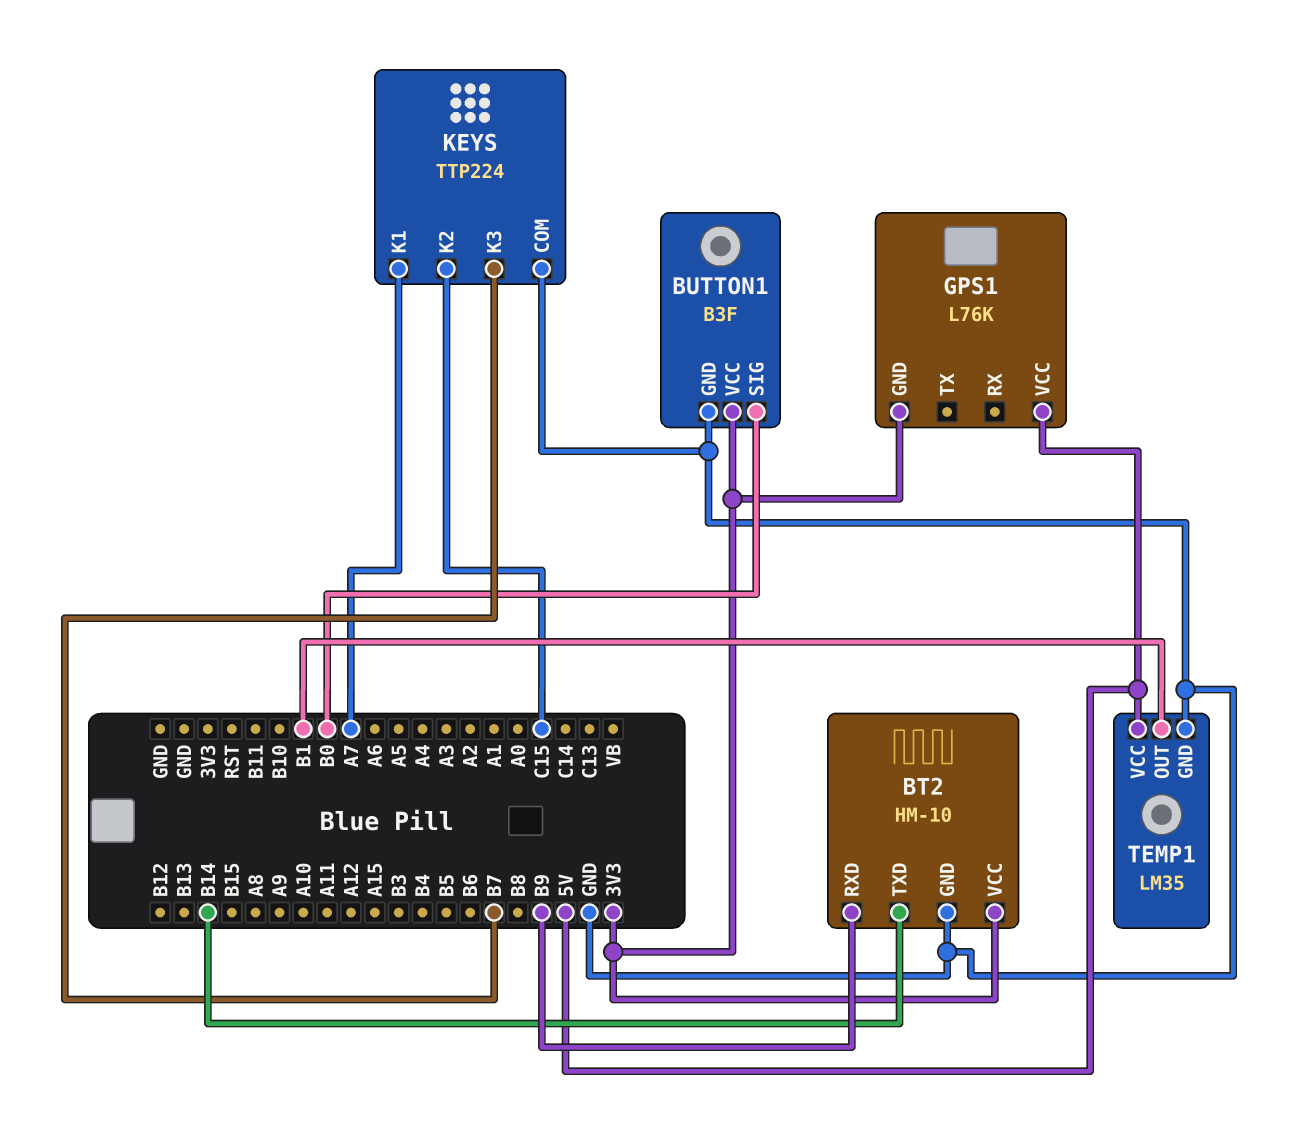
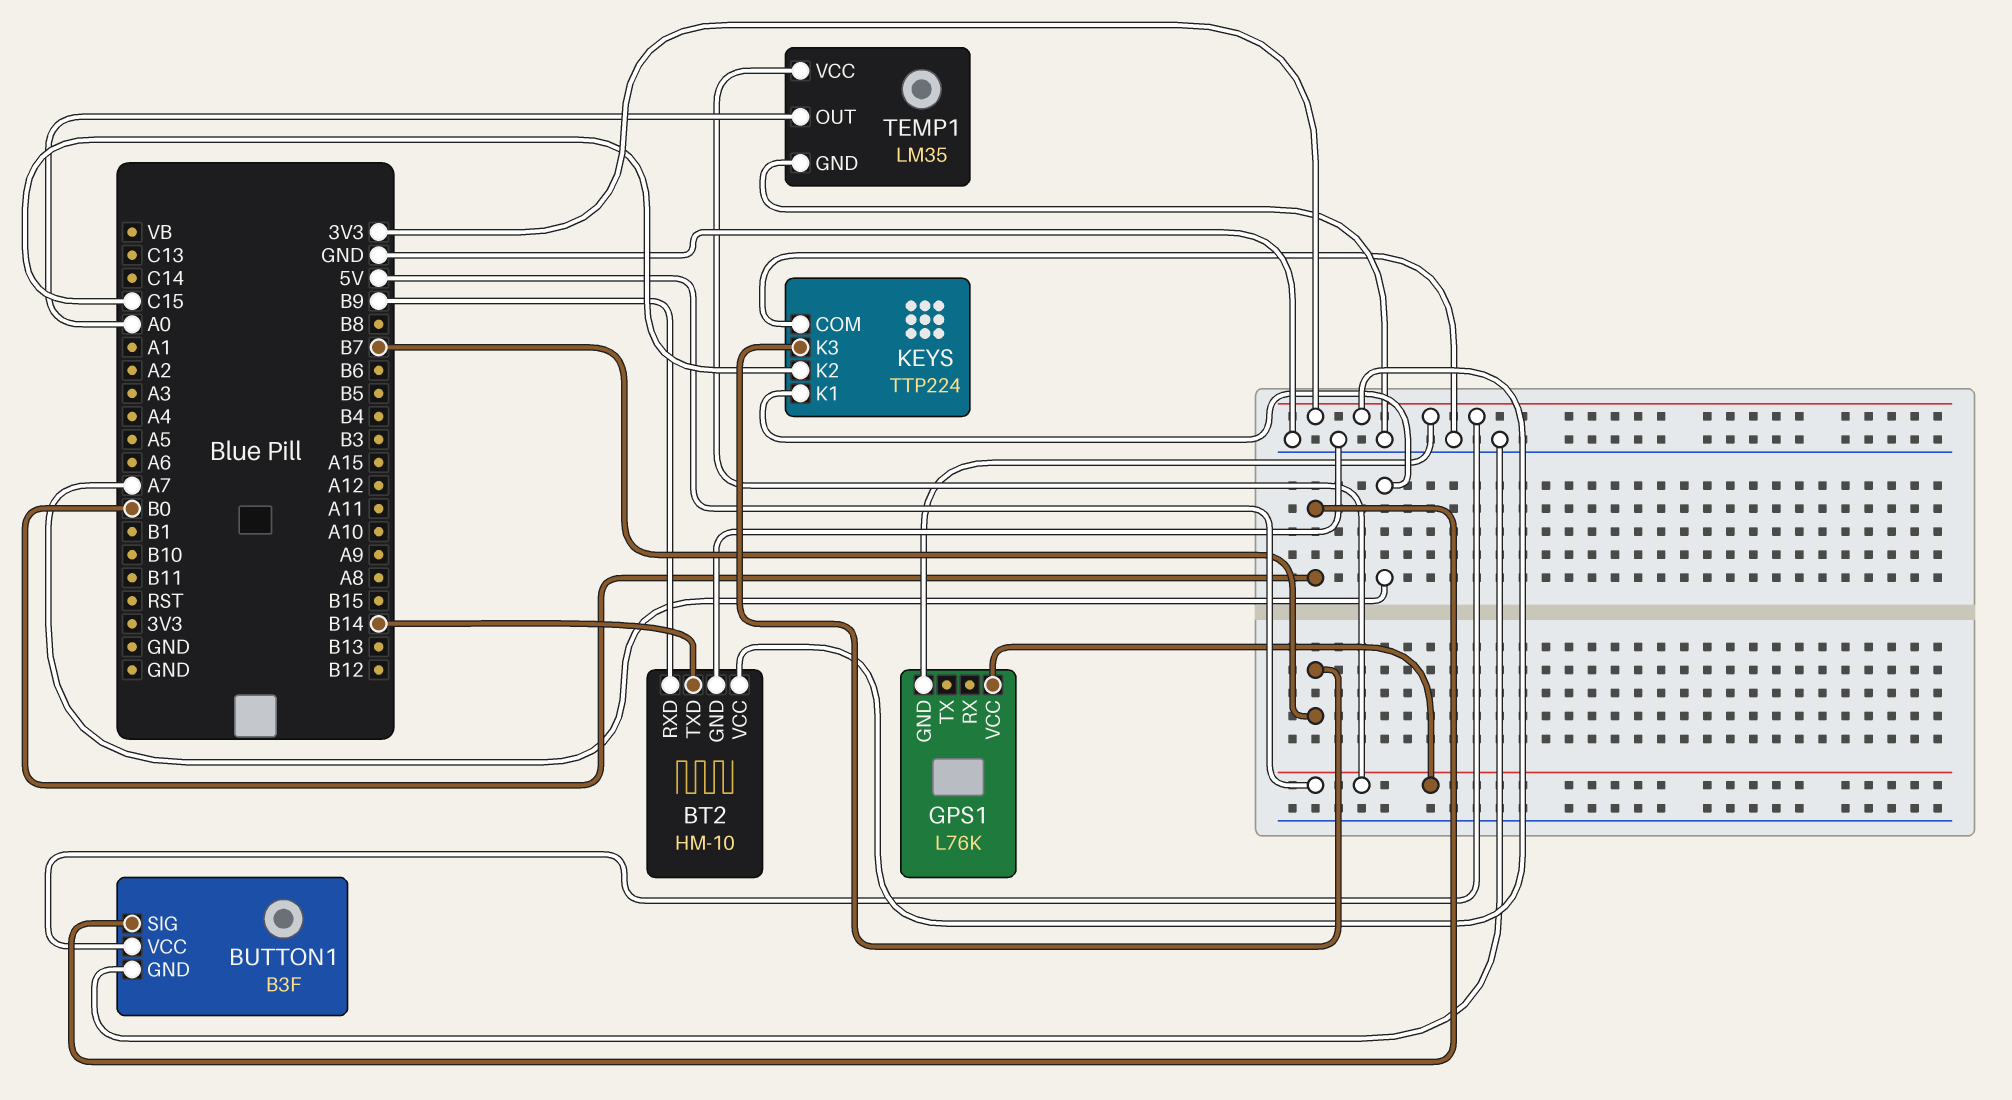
TEMP1 pin OUT: B1 -> A0

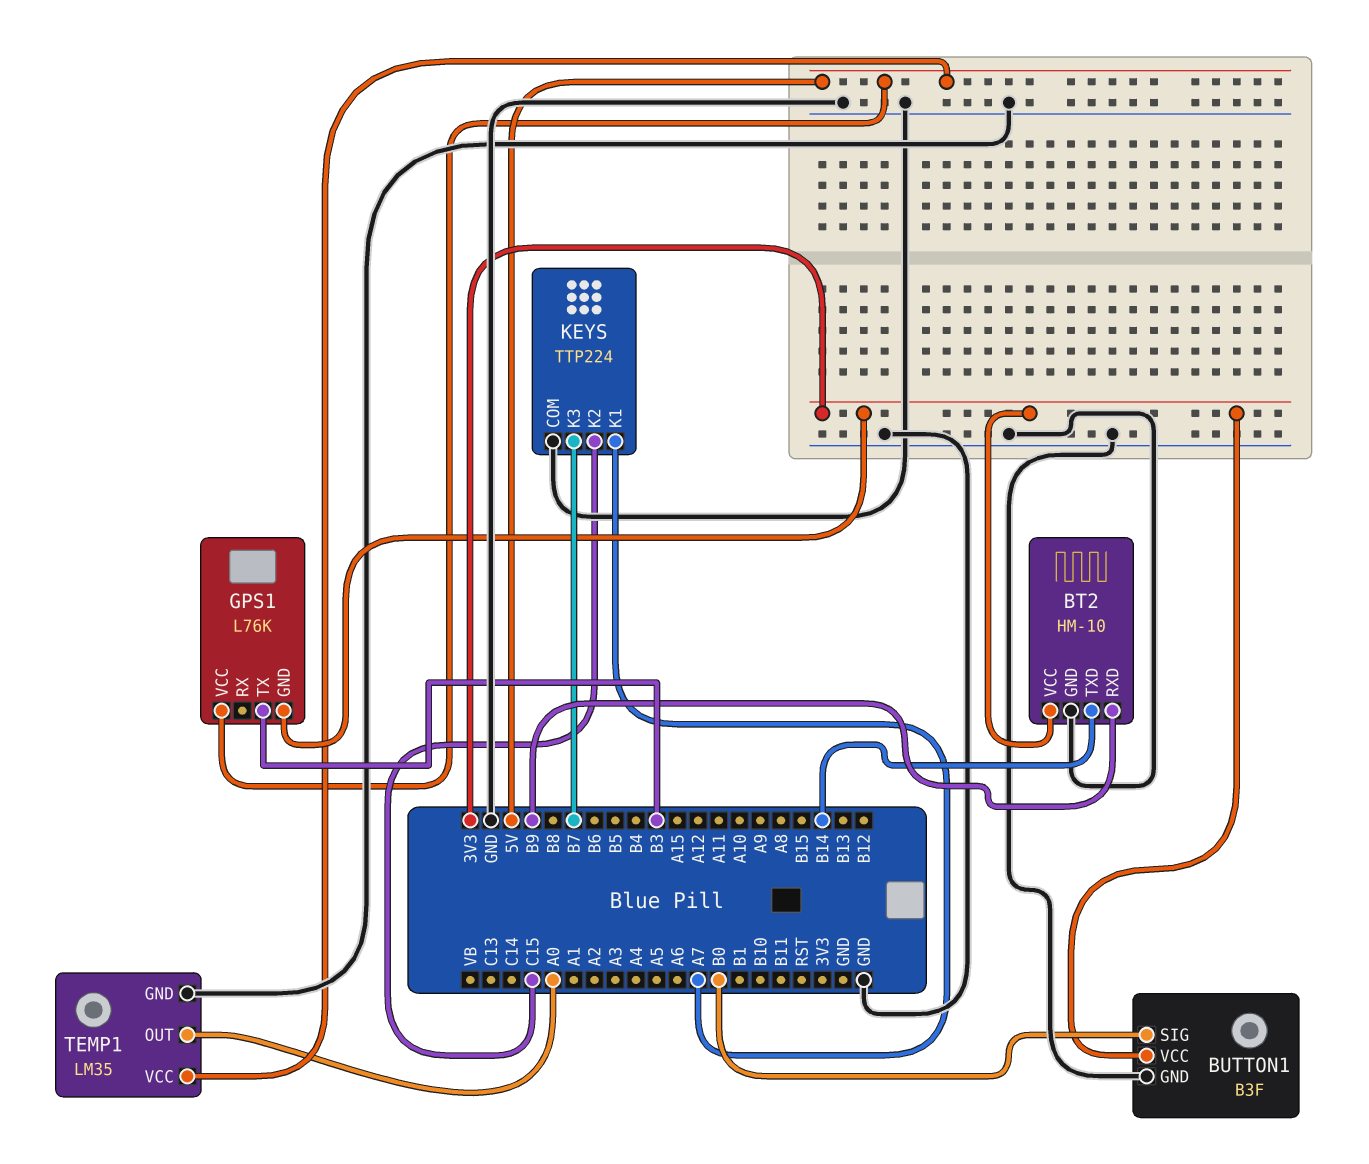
GPS1 pin TX: none -> B3

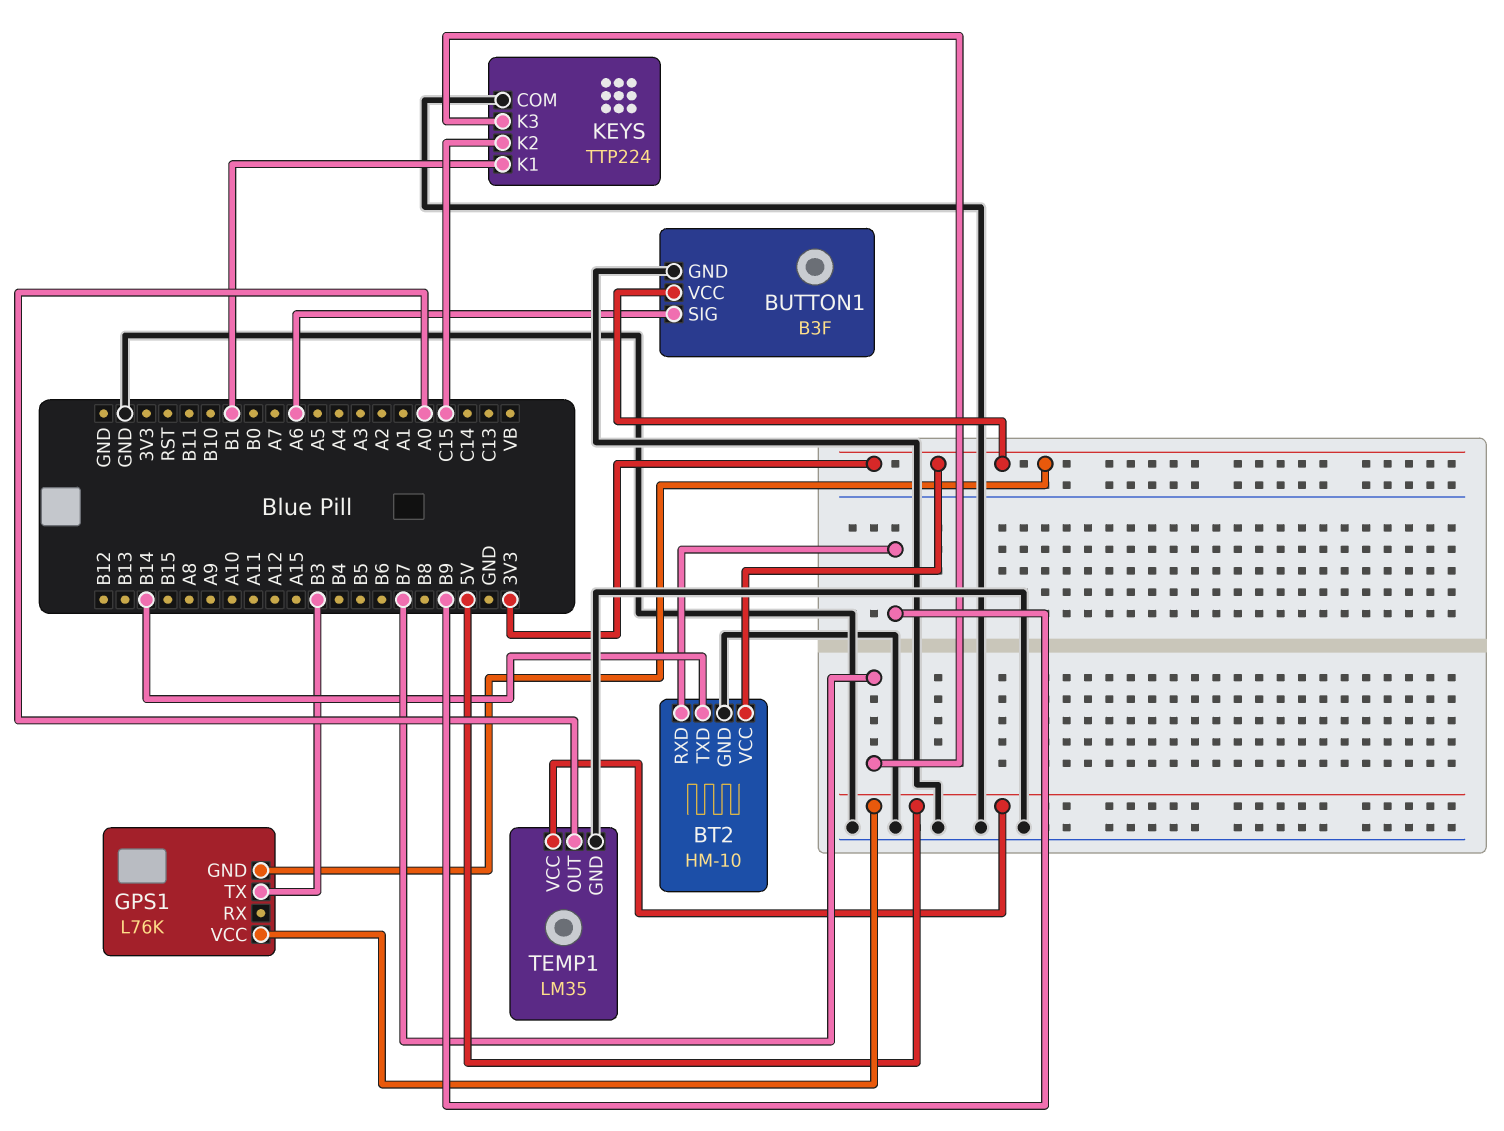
BUTTON1 pin SIG: B0 -> A6
KEYS pin K1: A7 -> B1

